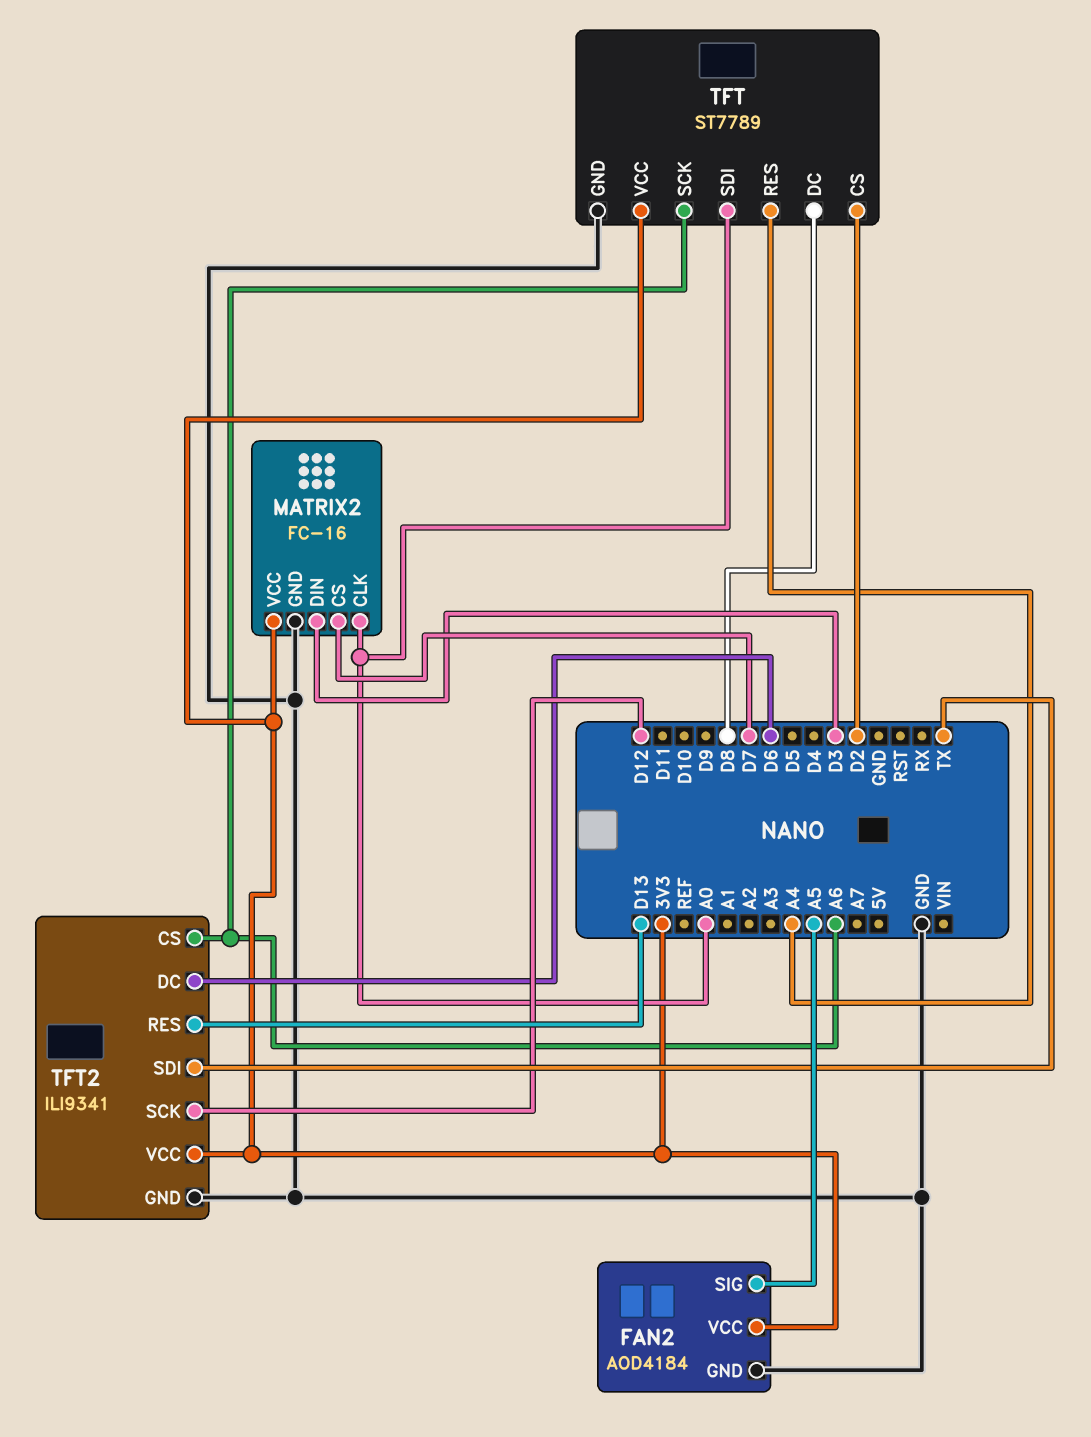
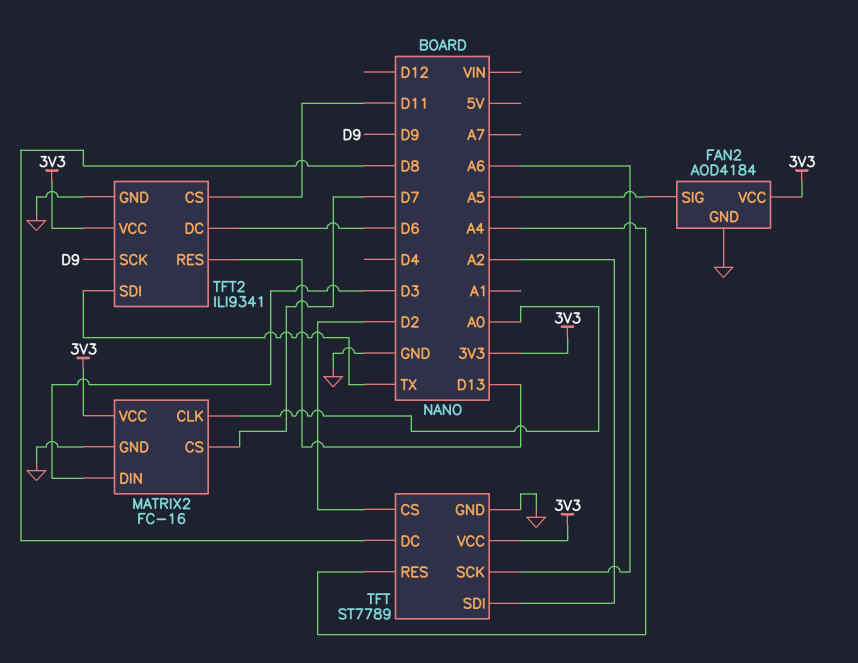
TFT pin SDI: A0 -> A2
TFT2 pin CS: A6 -> D11
TFT2 pin SCK: D12 -> D9

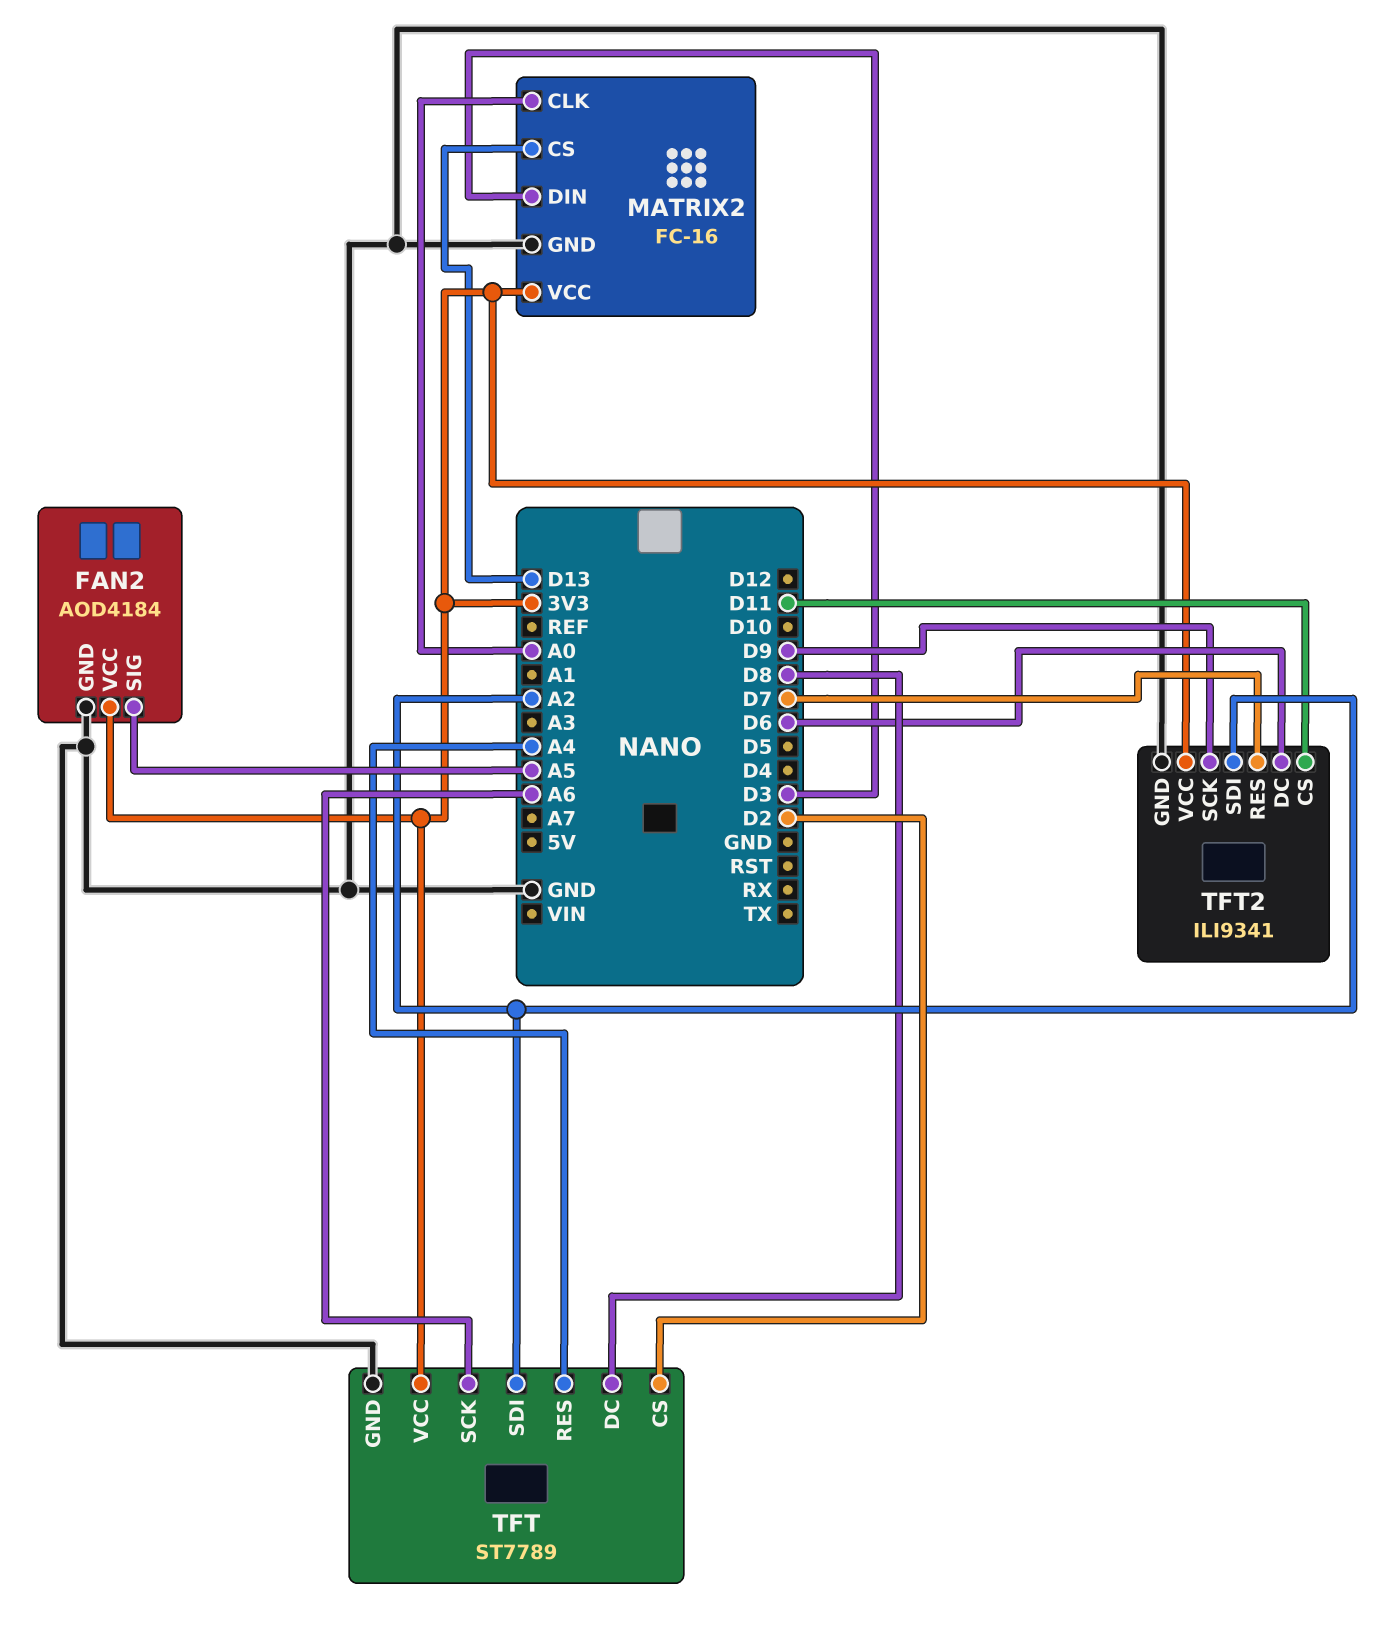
MATRIX2 pin CS: D7 -> D13
TFT2 pin RES: D13 -> D7
TFT2 pin SDI: TX -> A2

